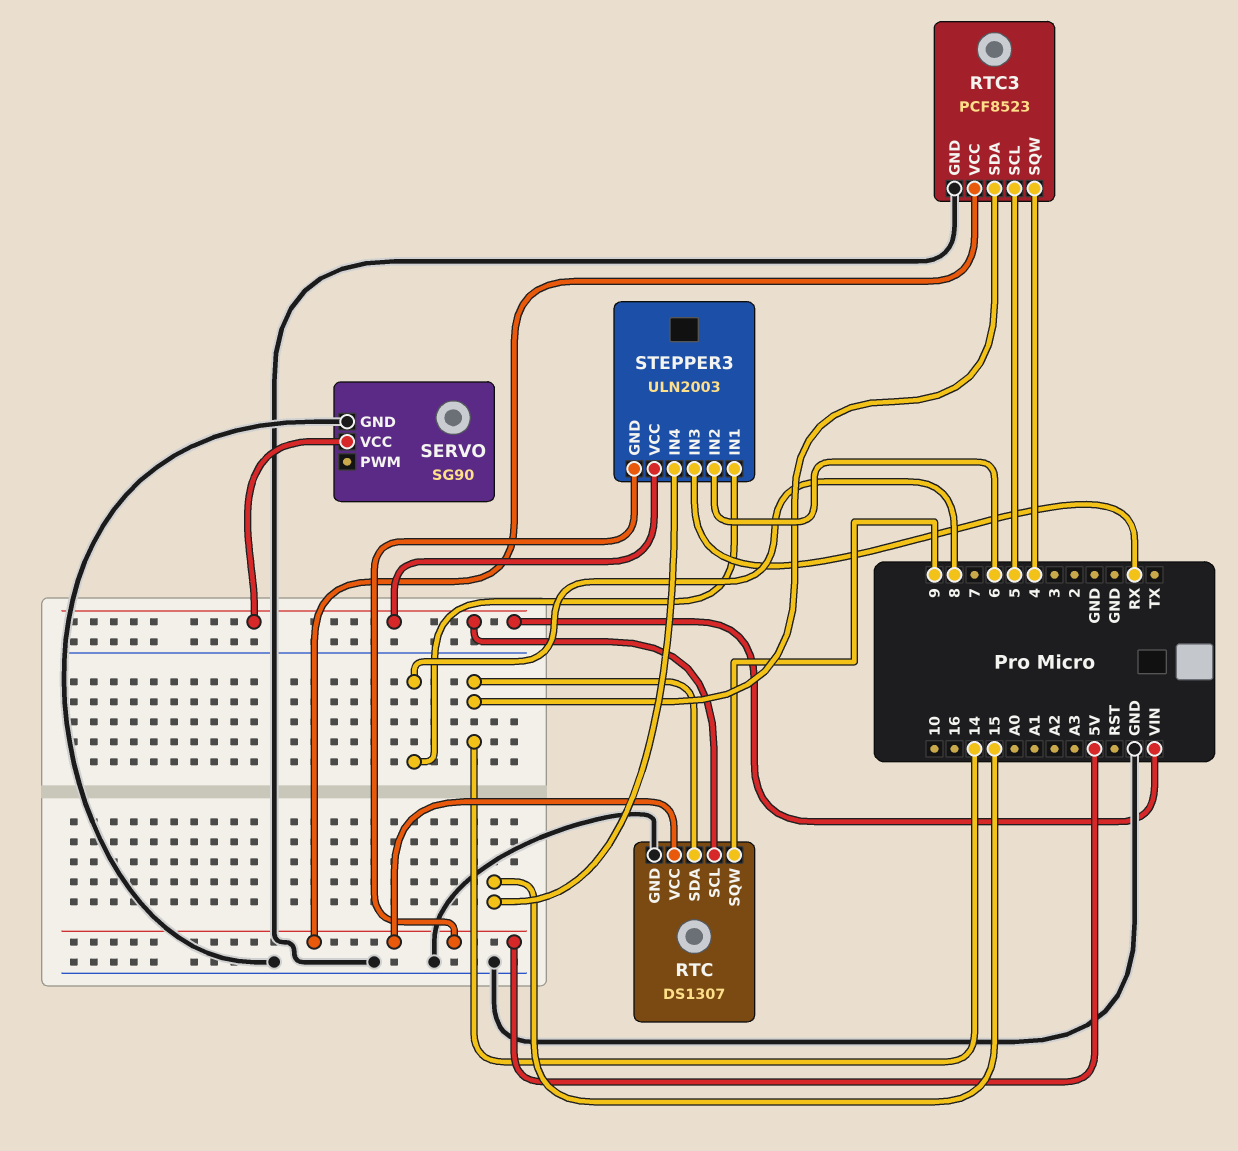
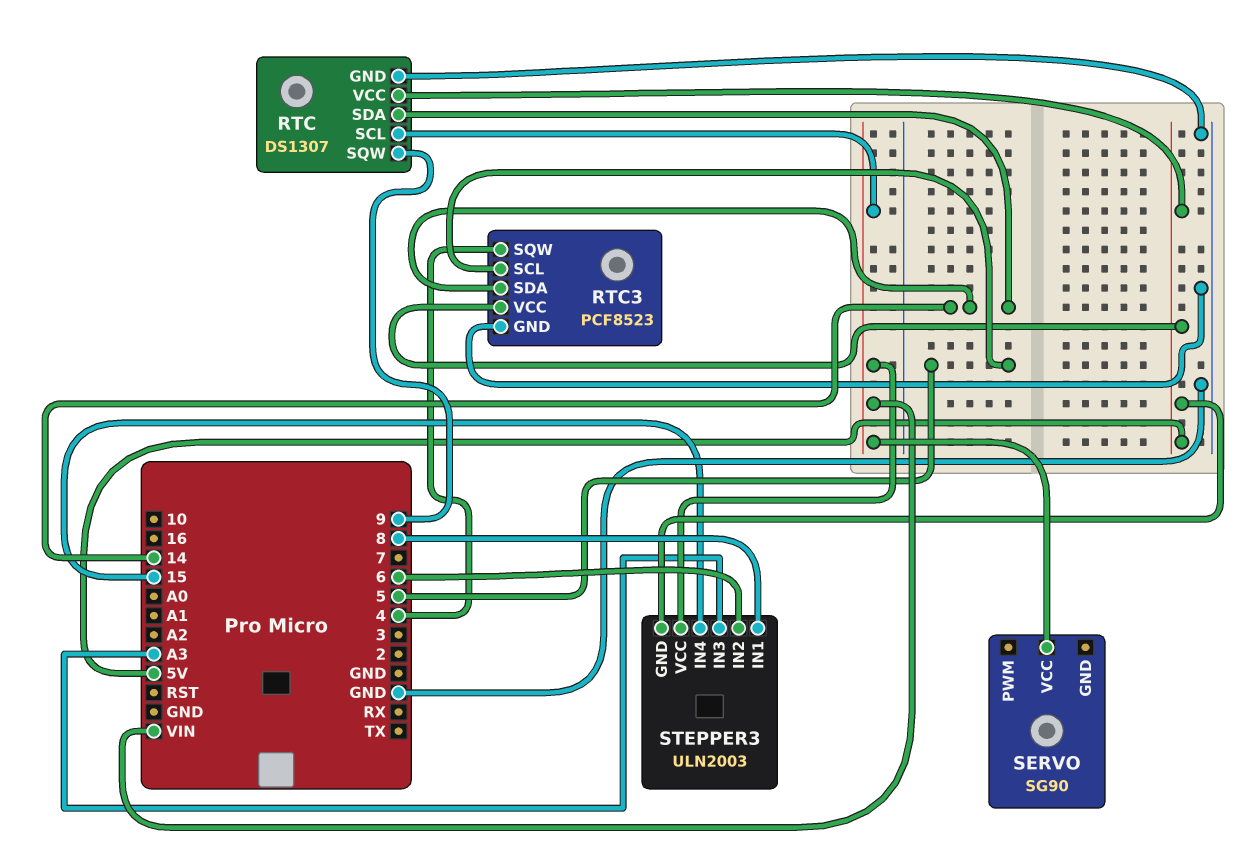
SERVO pin GND: GND -> none
STEPPER3 pin IN3: RX -> A3

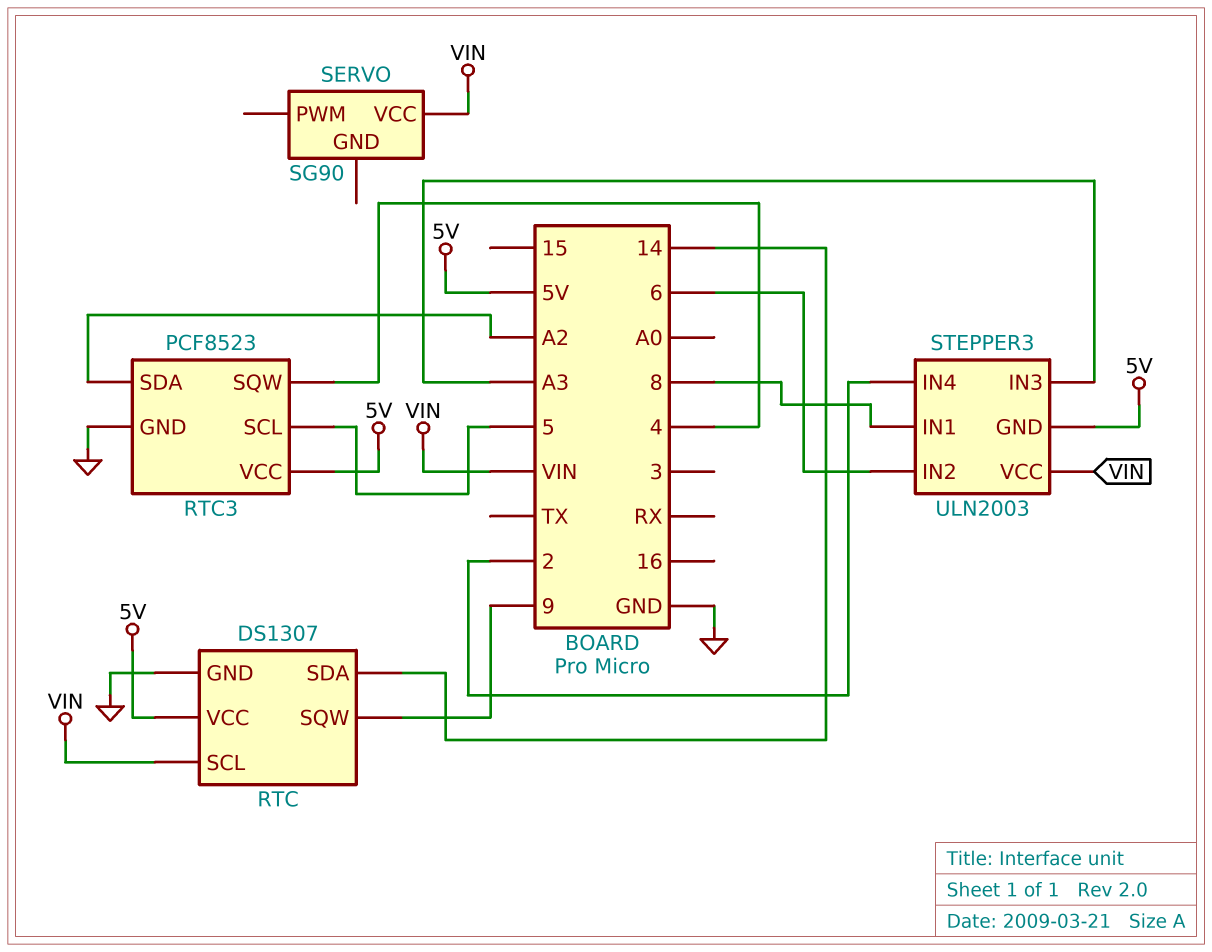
RTC3 pin SDA: 14 -> A2
STEPPER3 pin IN4: 15 -> 2

